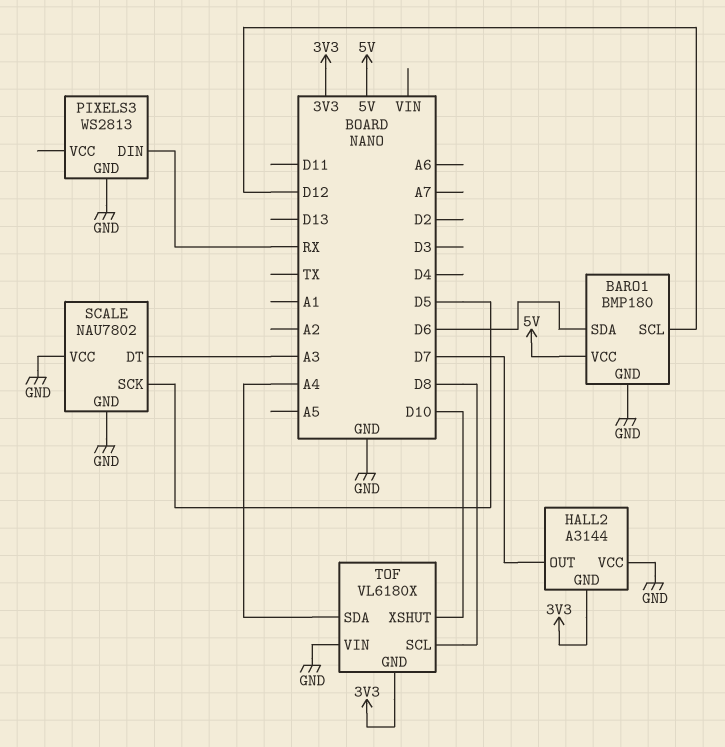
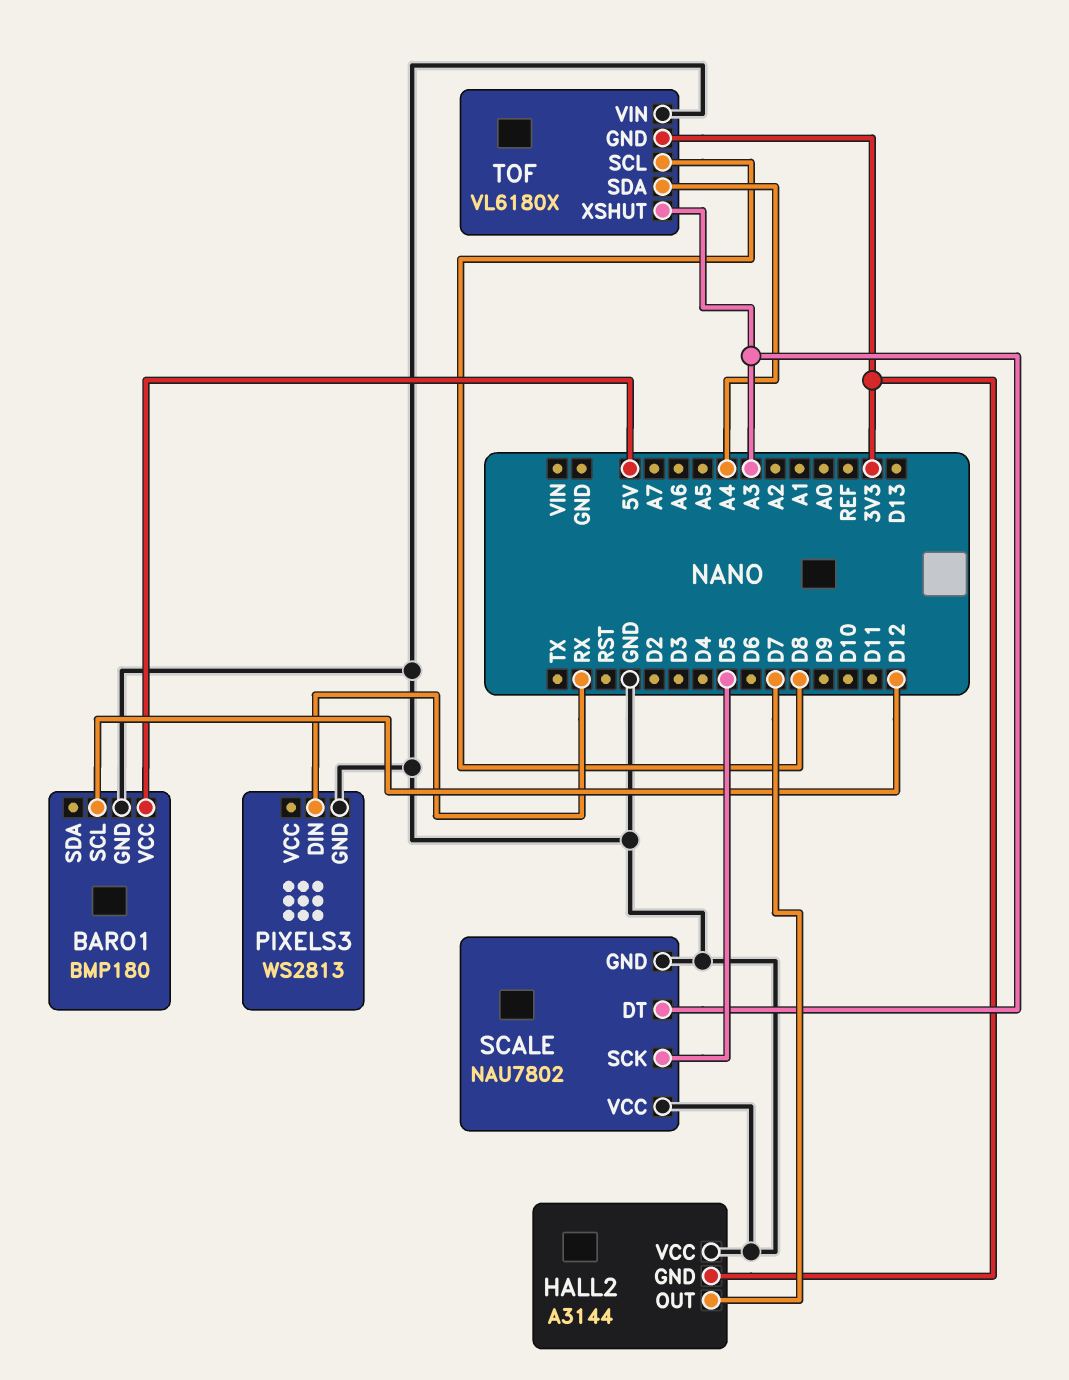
BARO1 pin SDA: D6 -> none
TOF pin XSHUT: D10 -> A3

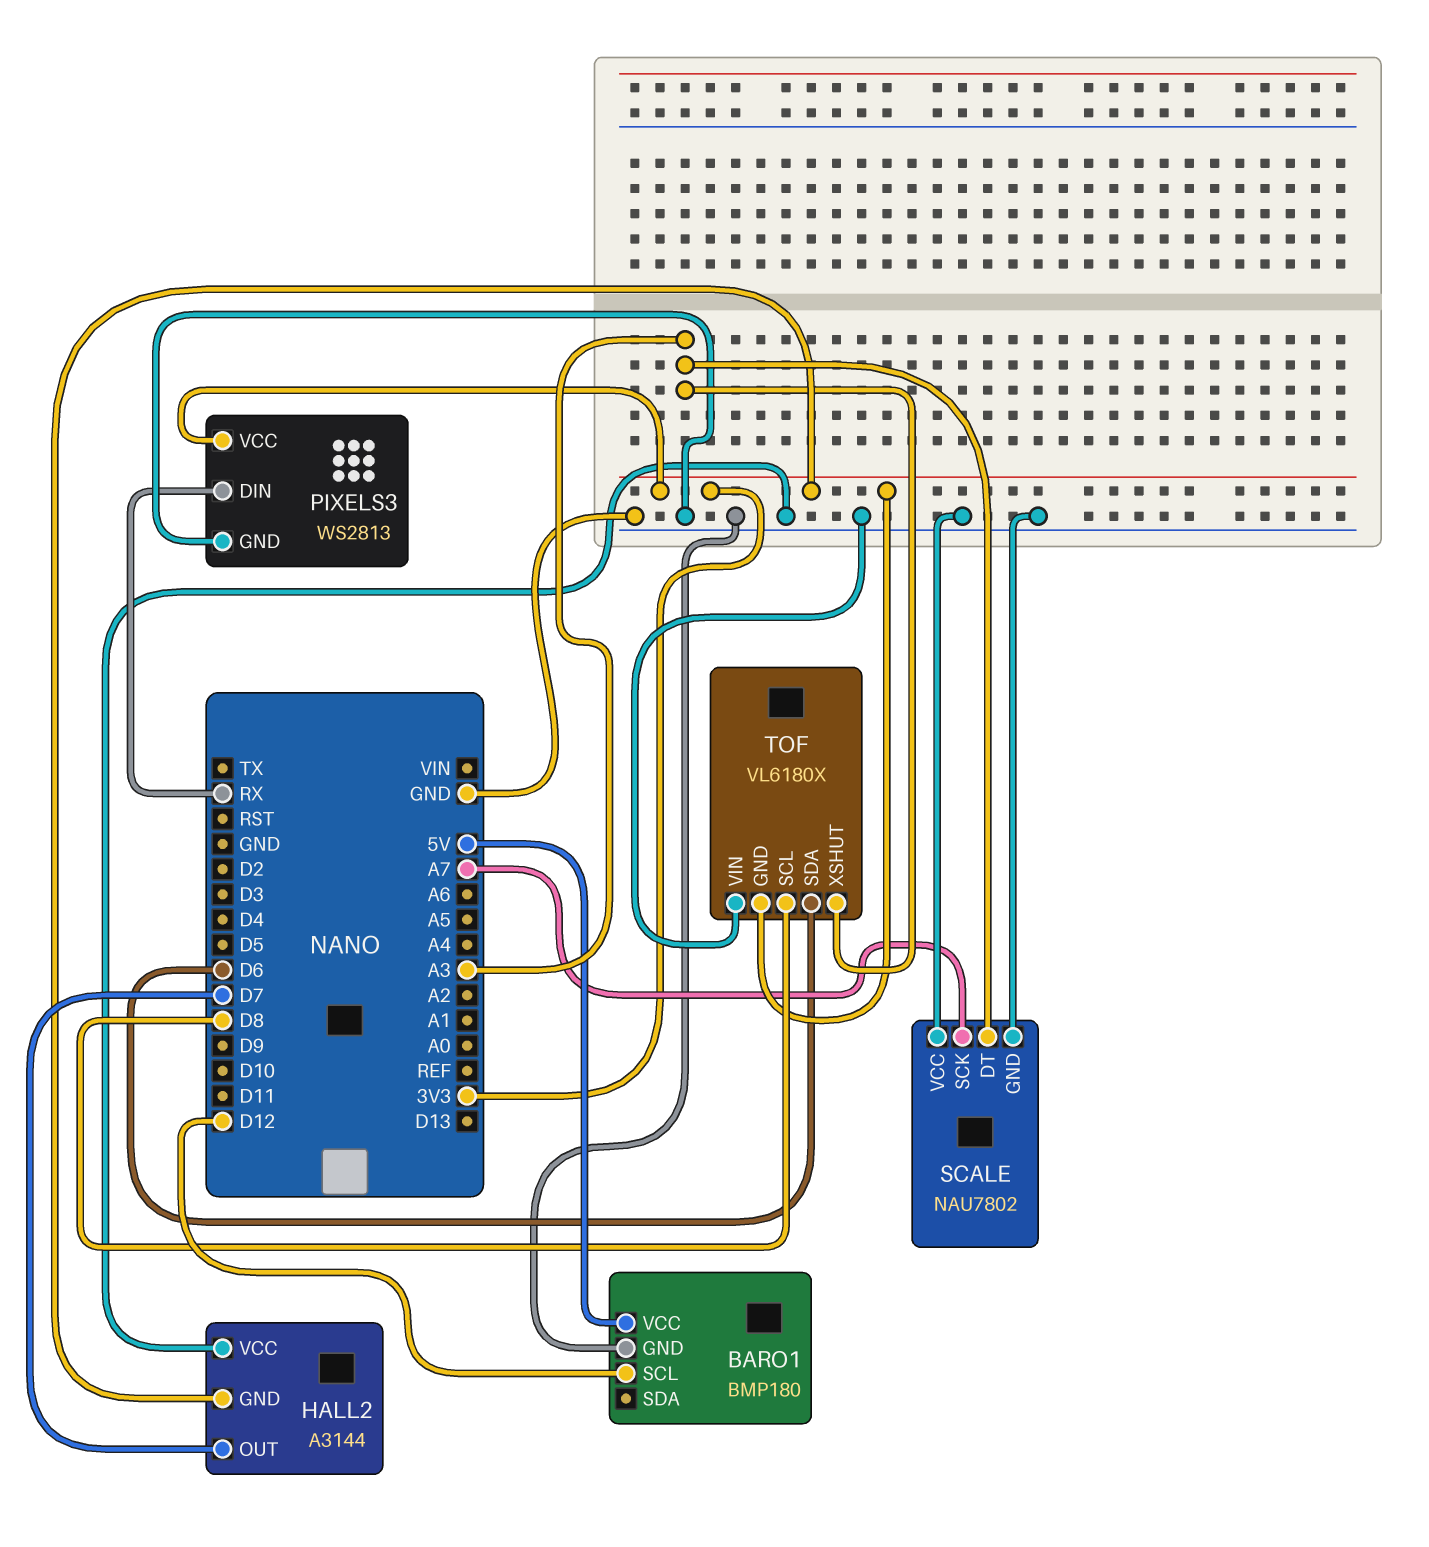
PIXELS3 pin VCC: none -> 3V3
SCALE pin SCK: D5 -> A7
TOF pin SDA: A4 -> D6

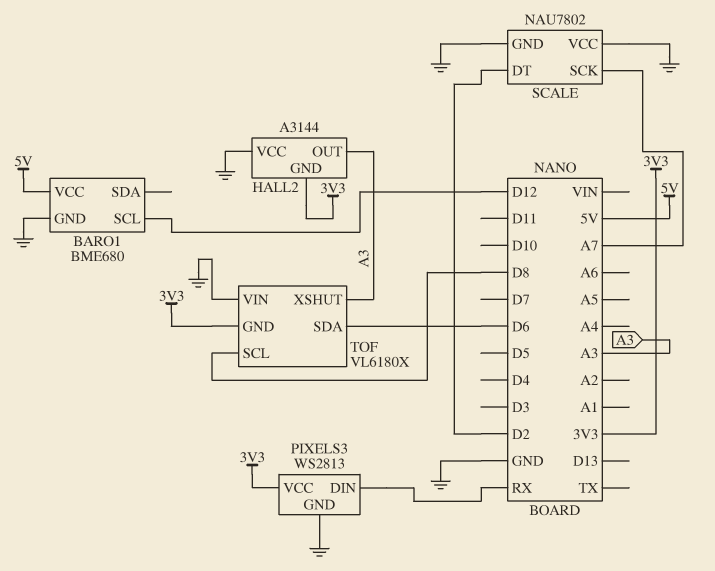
BARO1: BMP180 -> BME680
HALL2 pin OUT: D7 -> A3
SCALE pin DT: A3 -> D2

